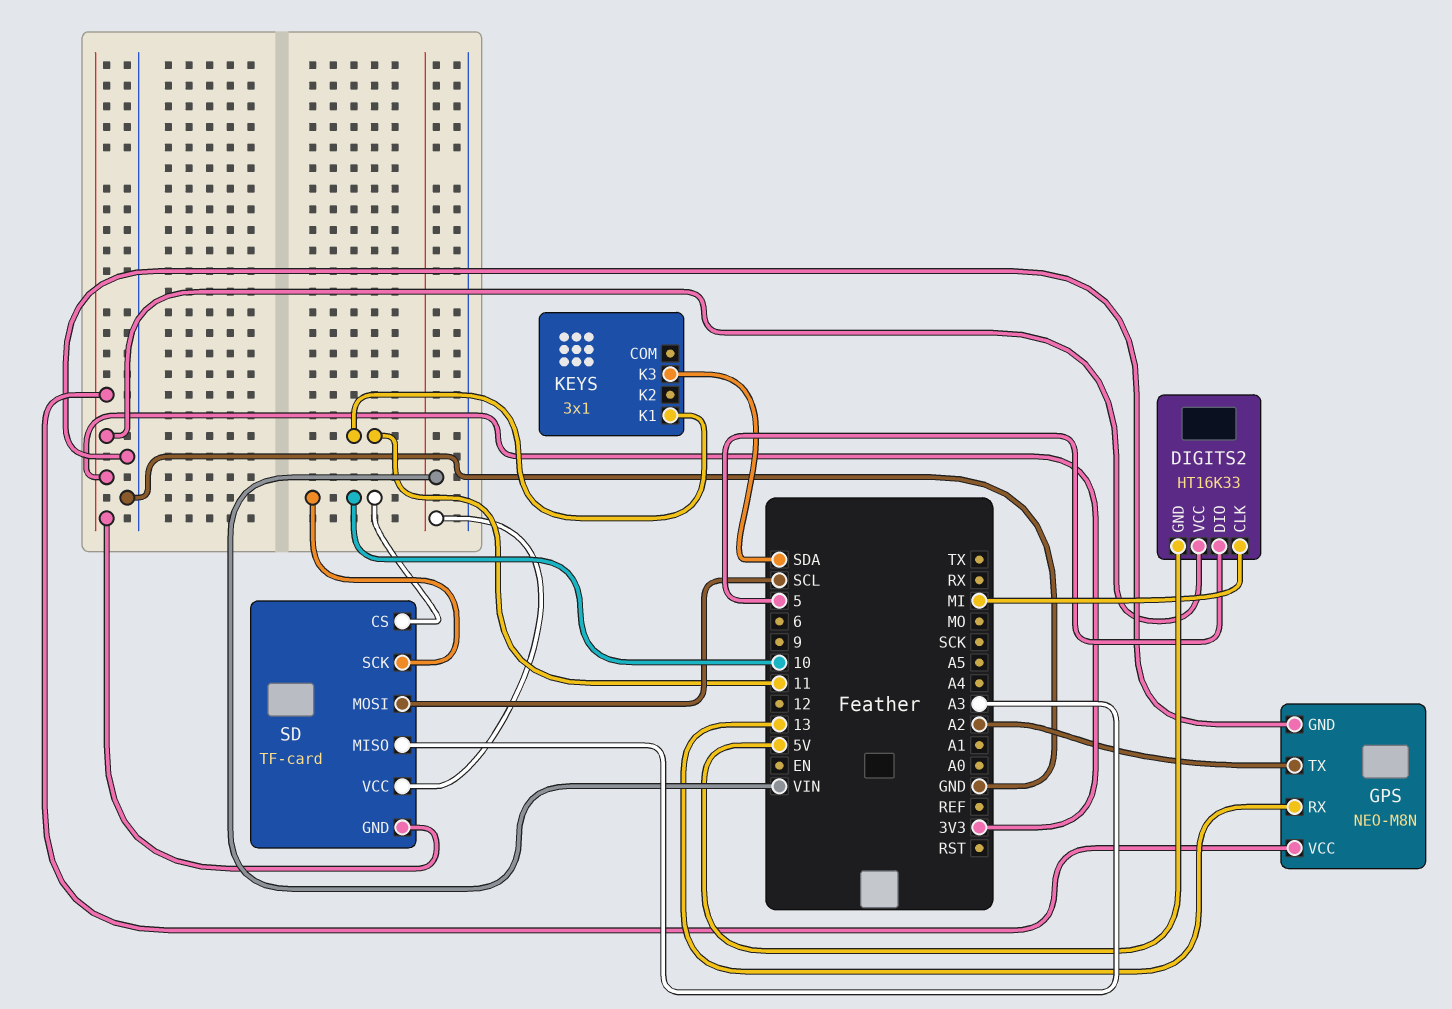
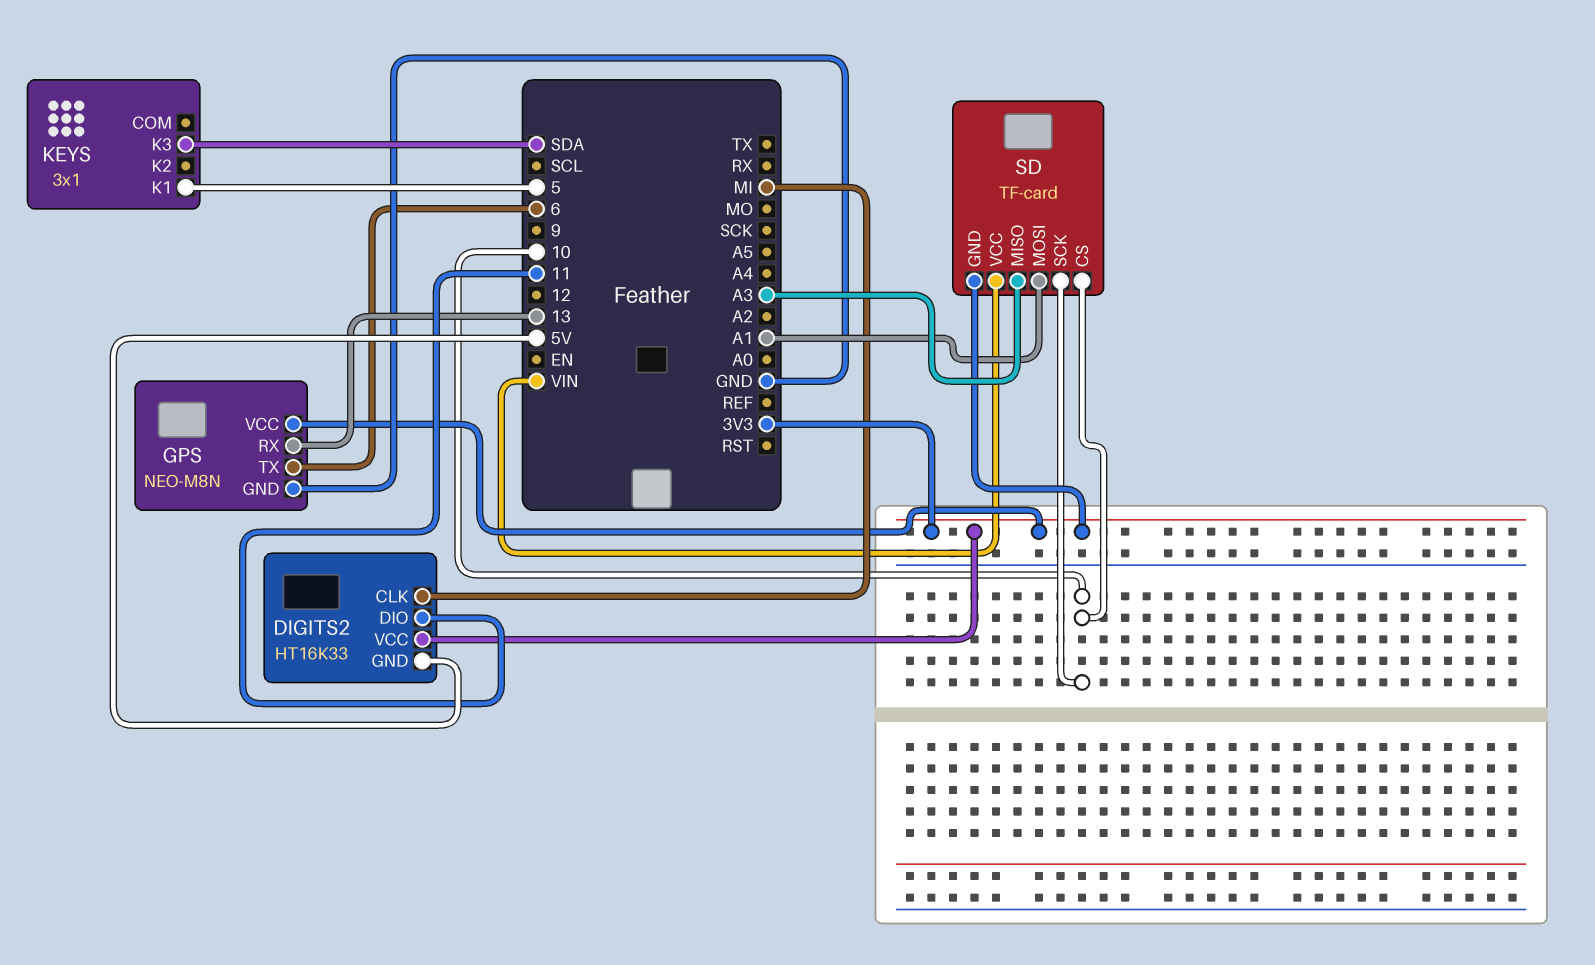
DIGITS2 pin DIO: 5 -> 11
GPS pin TX: A2 -> 6
KEYS pin K1: 11 -> 5
SD pin MOSI: SCL -> A1

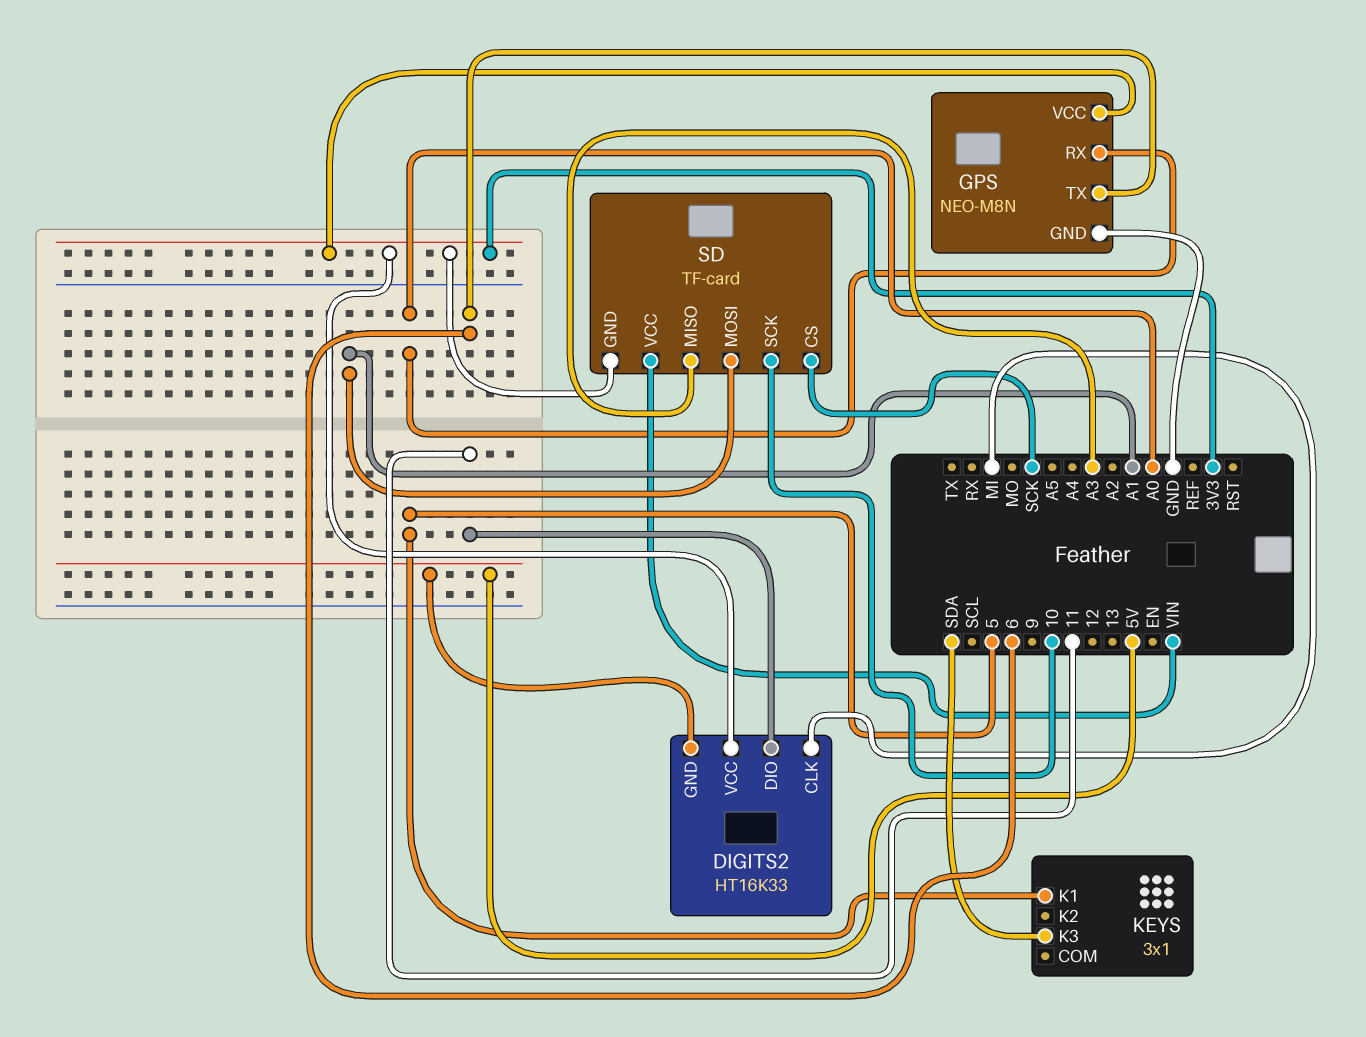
GPS pin RX: 13 -> A0
SD pin CS: 10 -> SCK

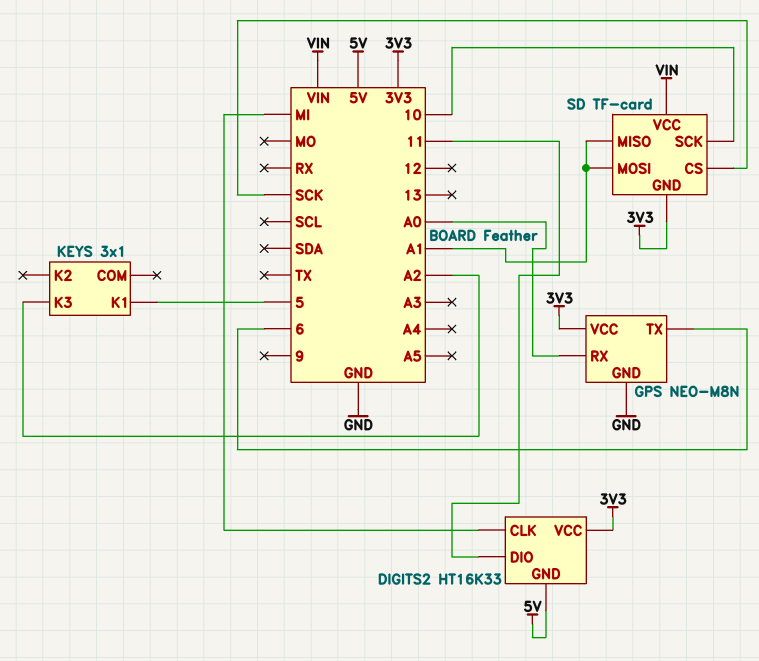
KEYS pin K3: SDA -> A2
SD pin MISO: A3 -> A1

